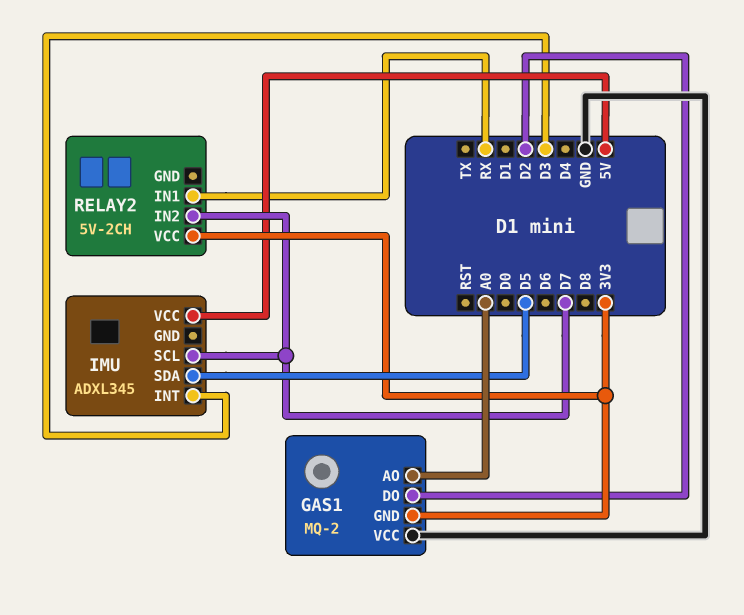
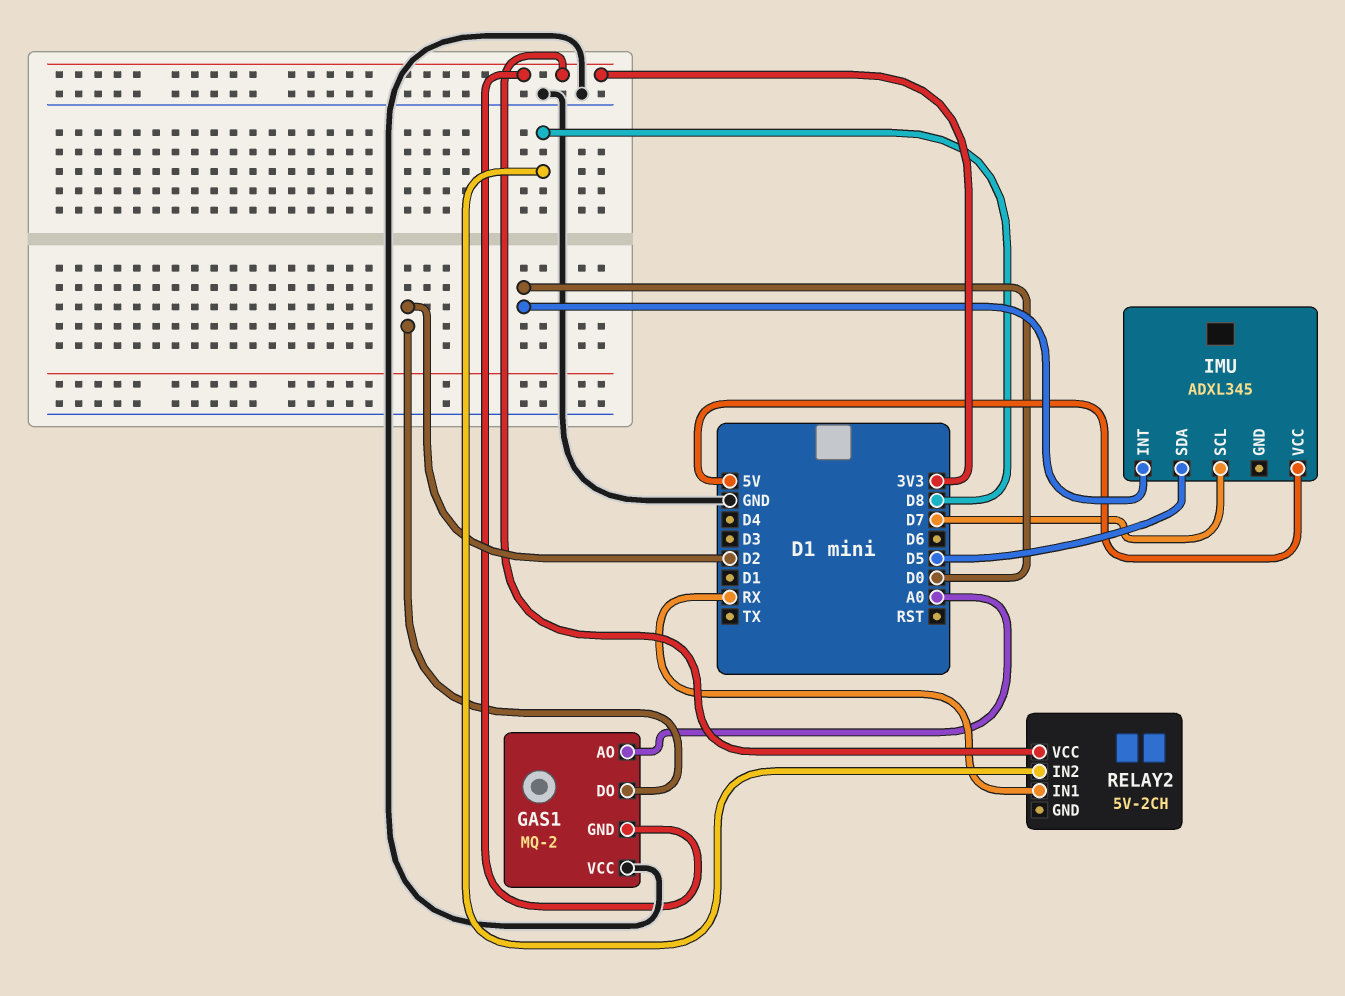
IMU pin INT: D3 -> D0
RELAY2 pin IN2: D7 -> D8

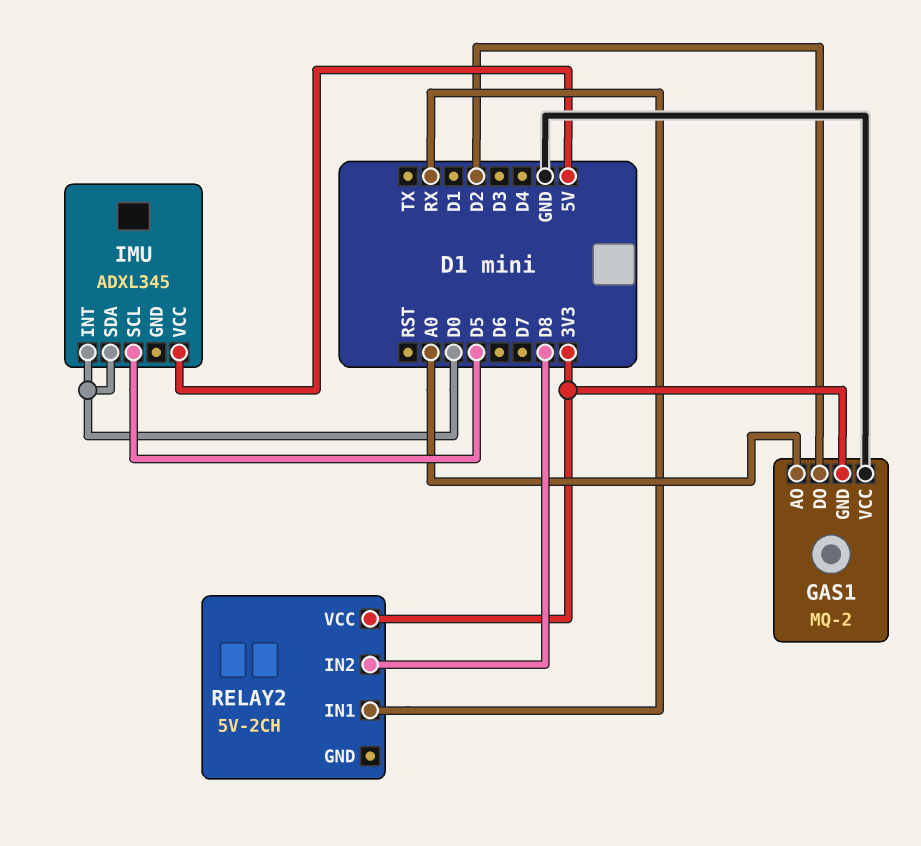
IMU pin SCL: D7 -> D5
IMU pin SDA: D5 -> D0

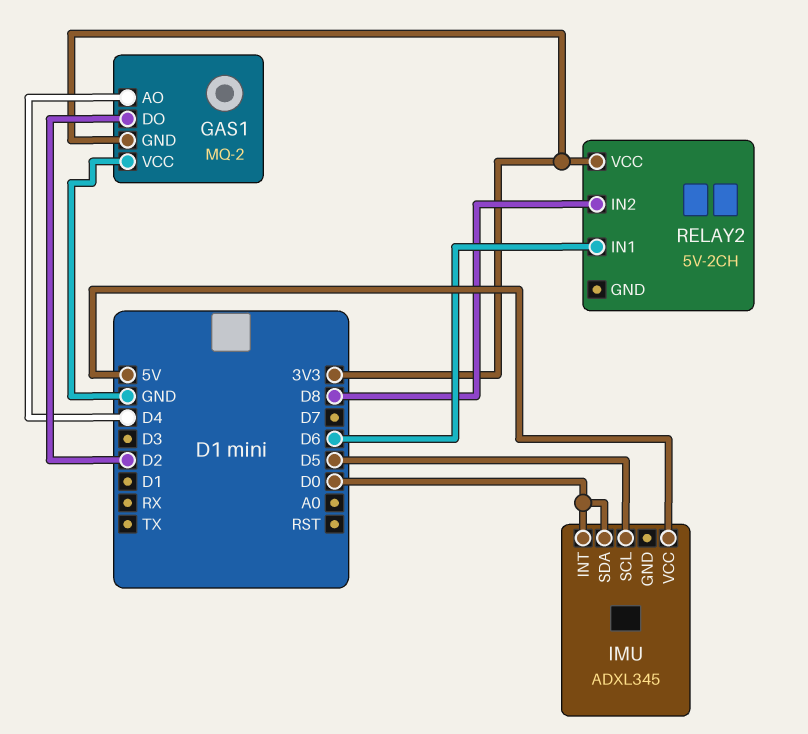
GAS1 pin AO: A0 -> D4
RELAY2 pin IN1: RX -> D6

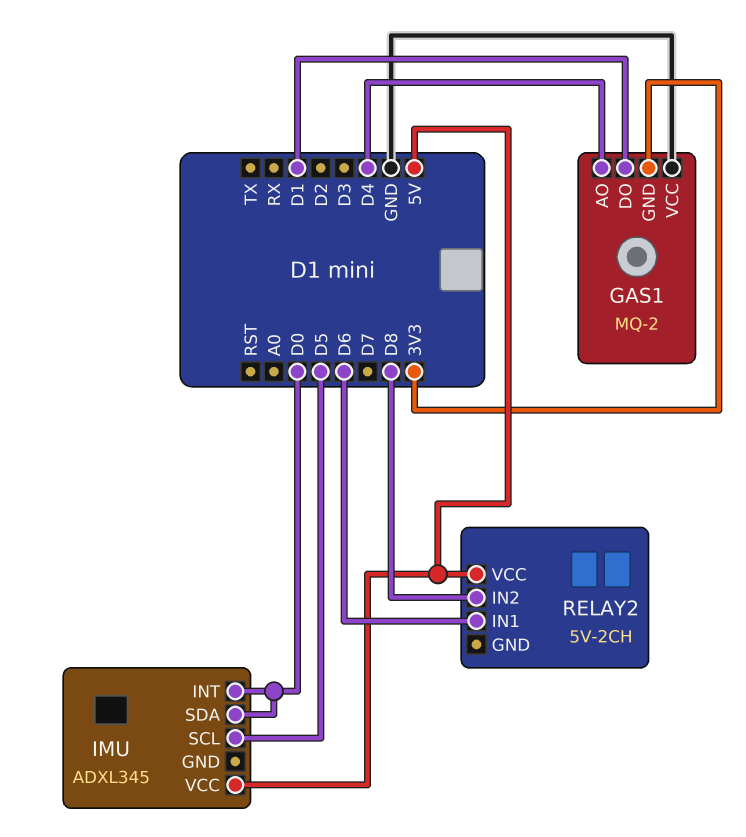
GAS1 pin DO: D2 -> D1
RELAY2 pin VCC: 3V3 -> 5V

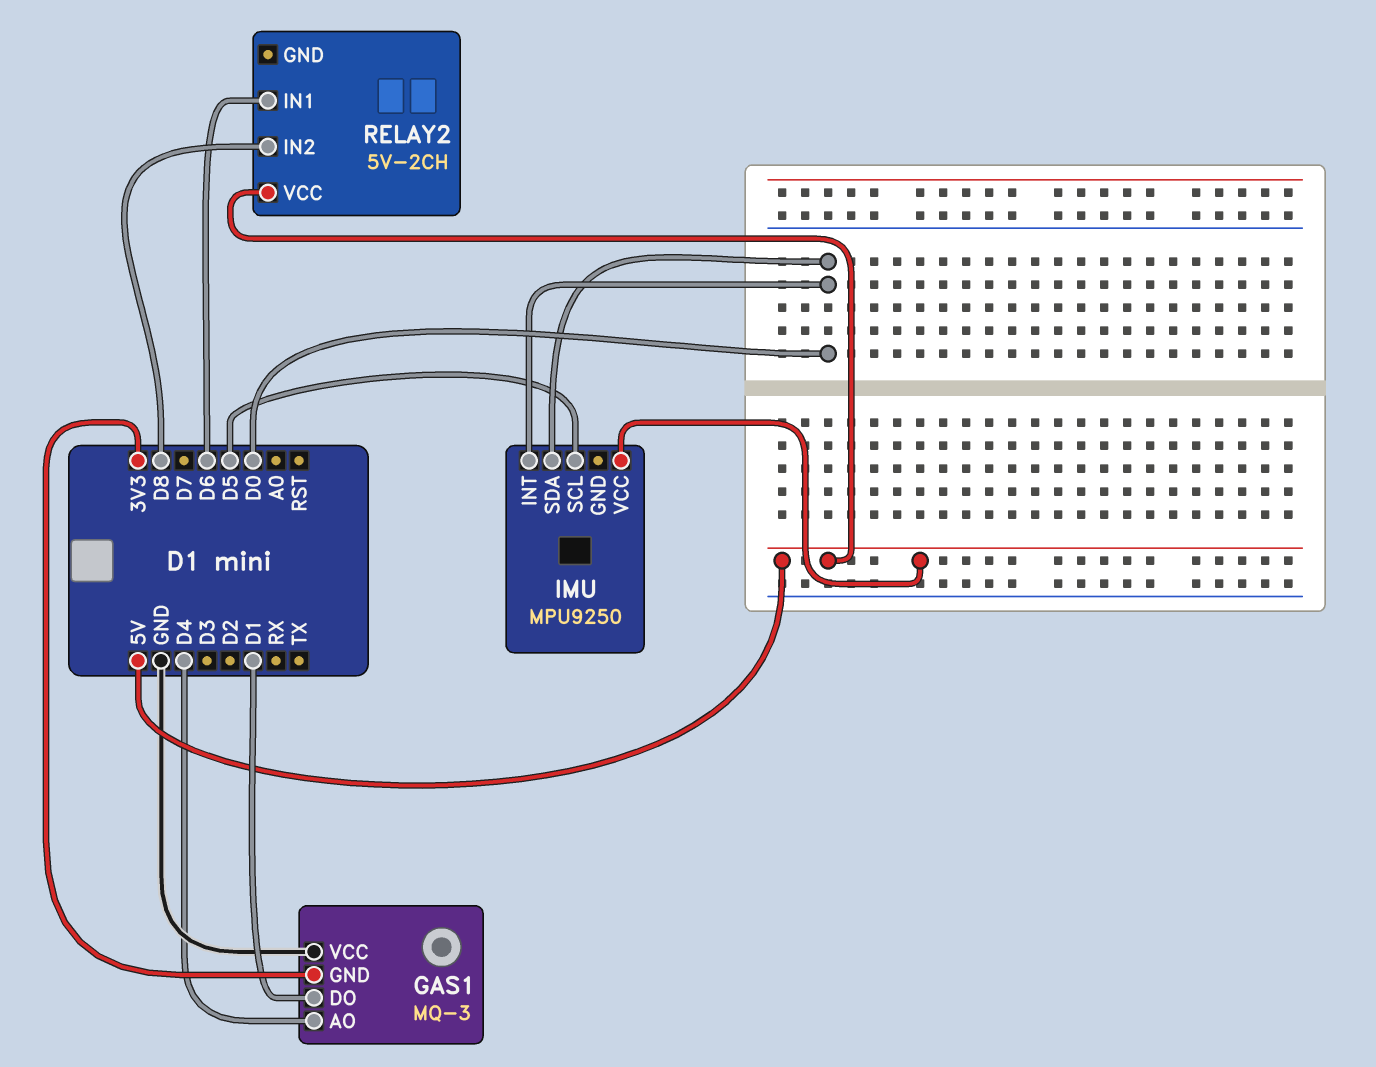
GAS1: MQ-2 -> MQ-3
IMU: ADXL345 -> MPU9250

